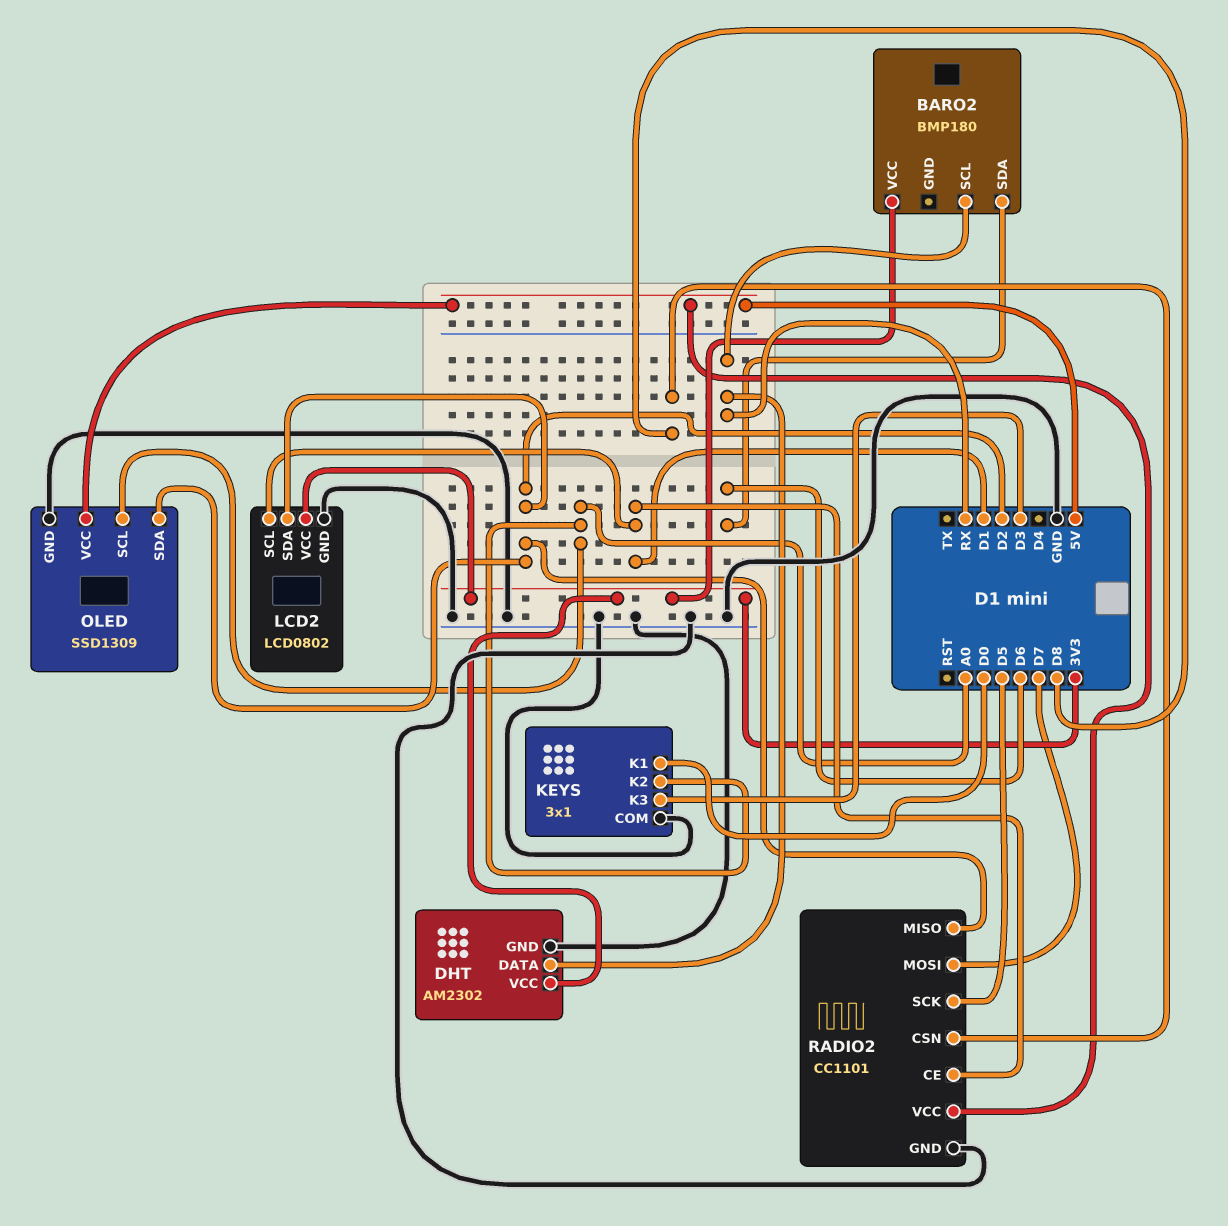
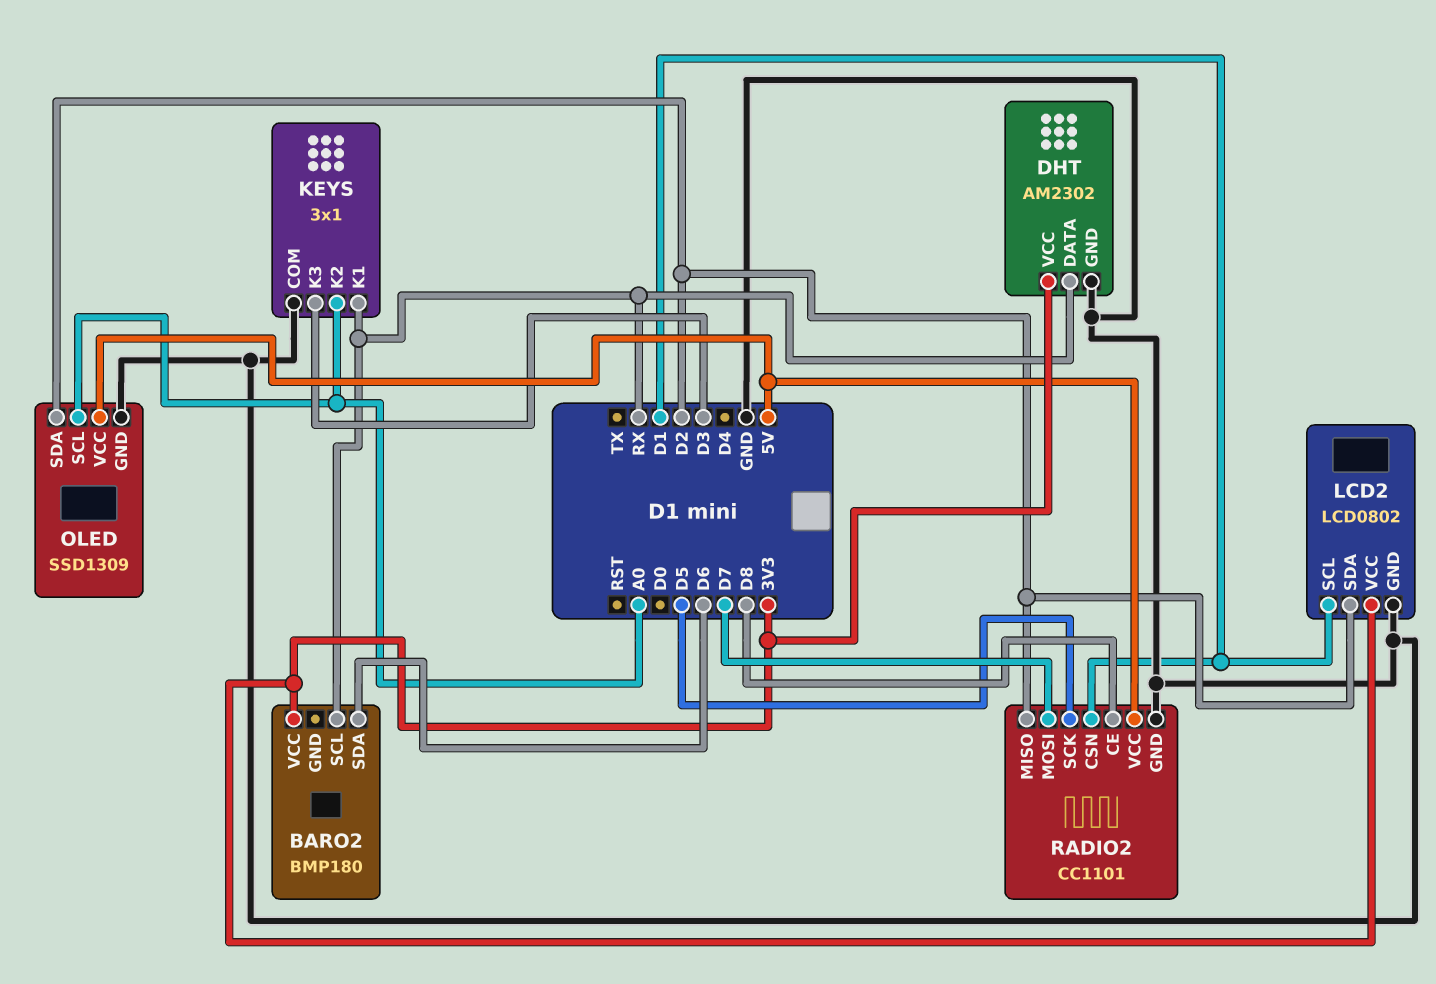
KEYS pin K1: D0 -> RX
RADIO2 pin CE: D1 -> D8
RADIO2 pin CSN: D8 -> D1

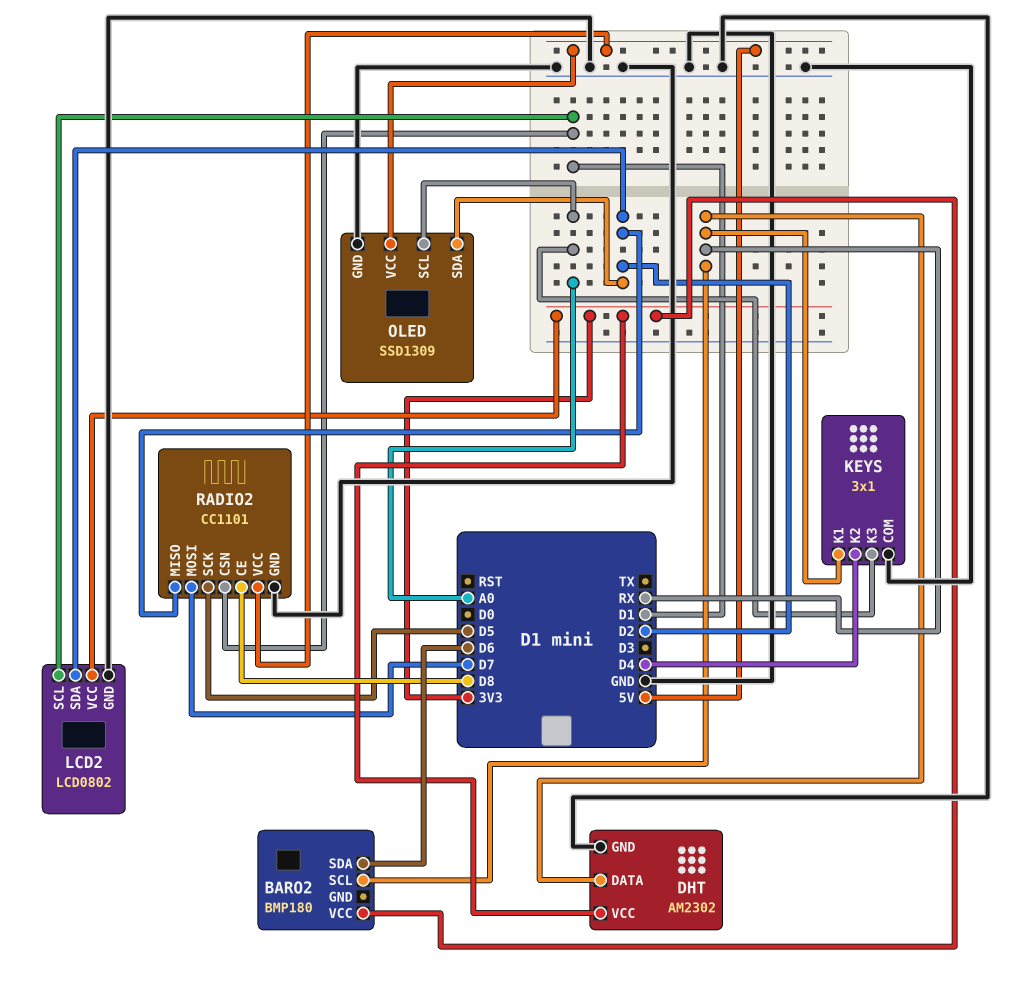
KEYS pin K2: A0 -> D4
KEYS pin K3: D3 -> A0

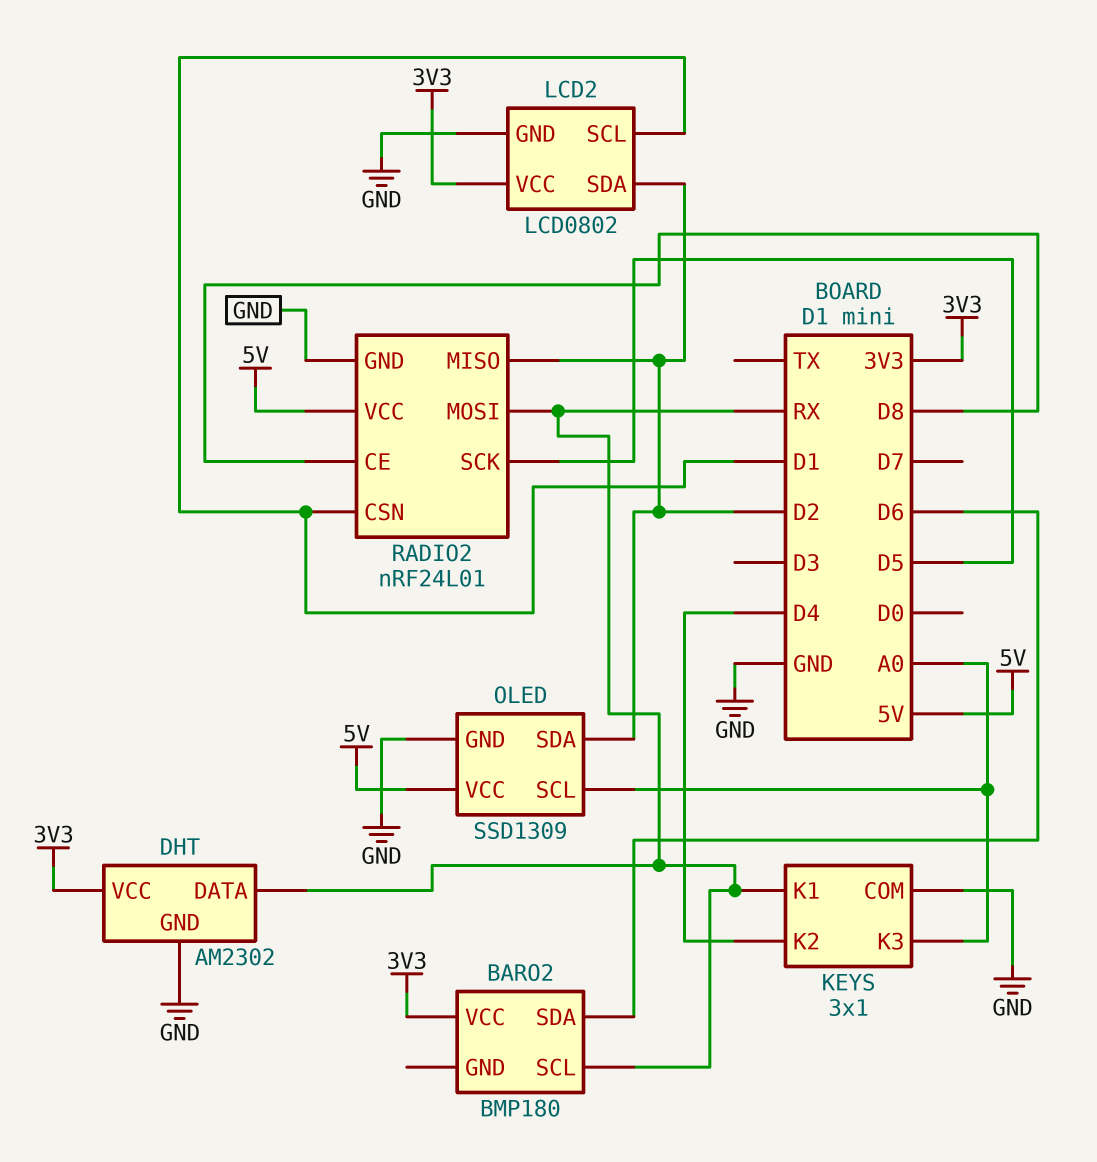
RADIO2: CC1101 -> nRF24L01
RADIO2 pin MOSI: D7 -> RX

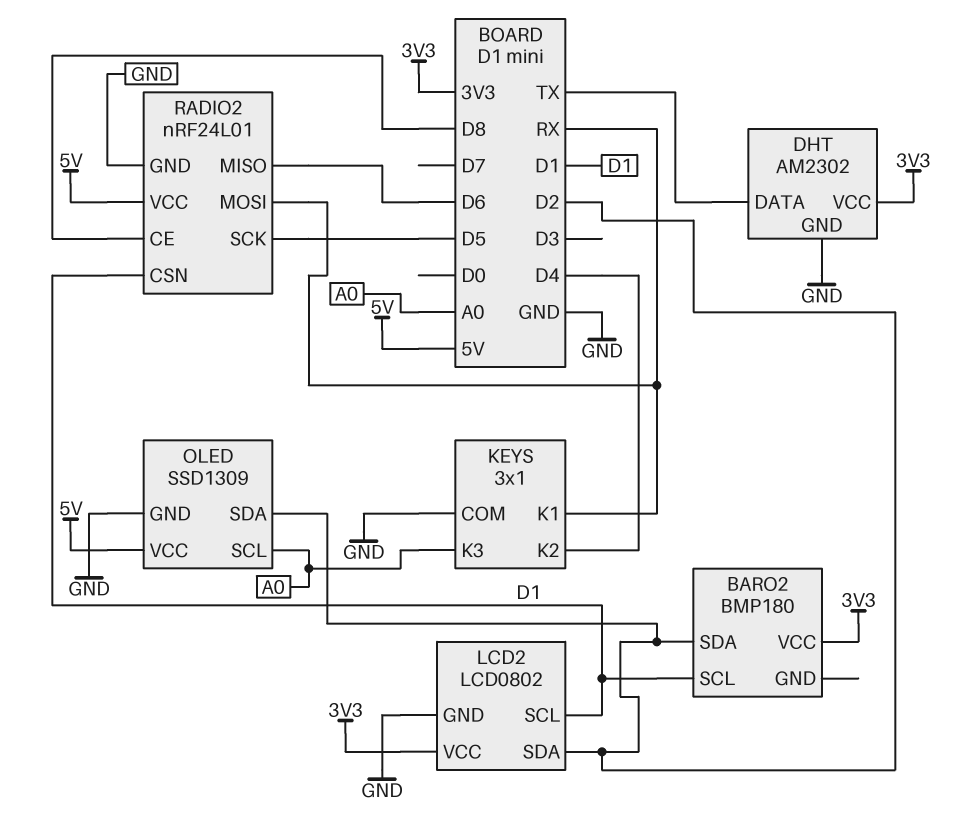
BARO2 pin SCL: RX -> D1
BARO2 pin SDA: D6 -> D2
DHT pin DATA: RX -> TX
RADIO2 pin MISO: D2 -> D6

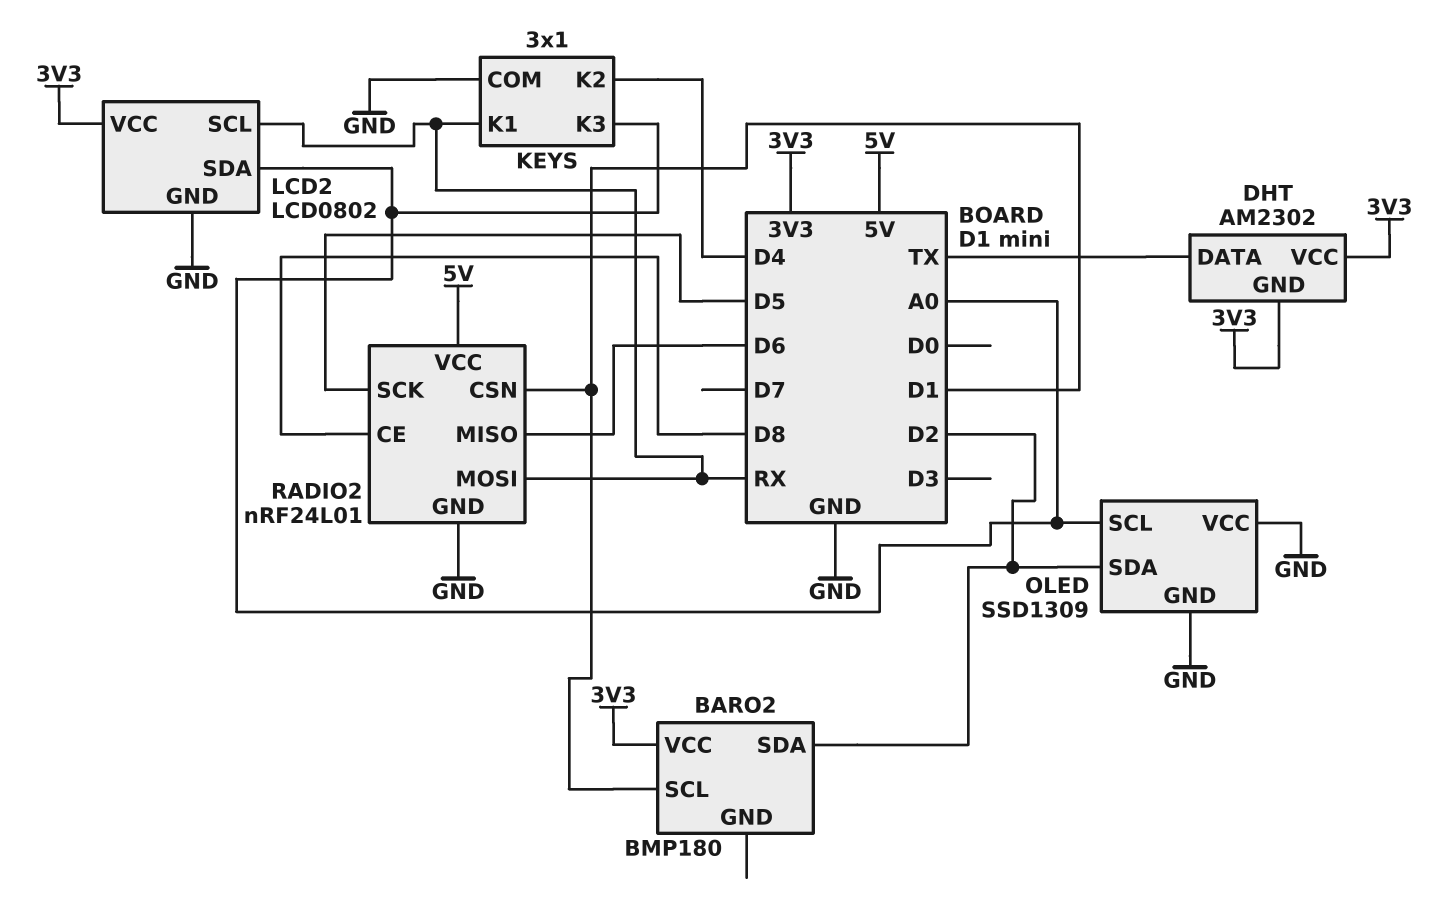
DHT pin GND: GND -> 3V3
LCD2 pin SCL: D1 -> RX
LCD2 pin SDA: D2 -> A0
OLED pin VCC: 5V -> GND

